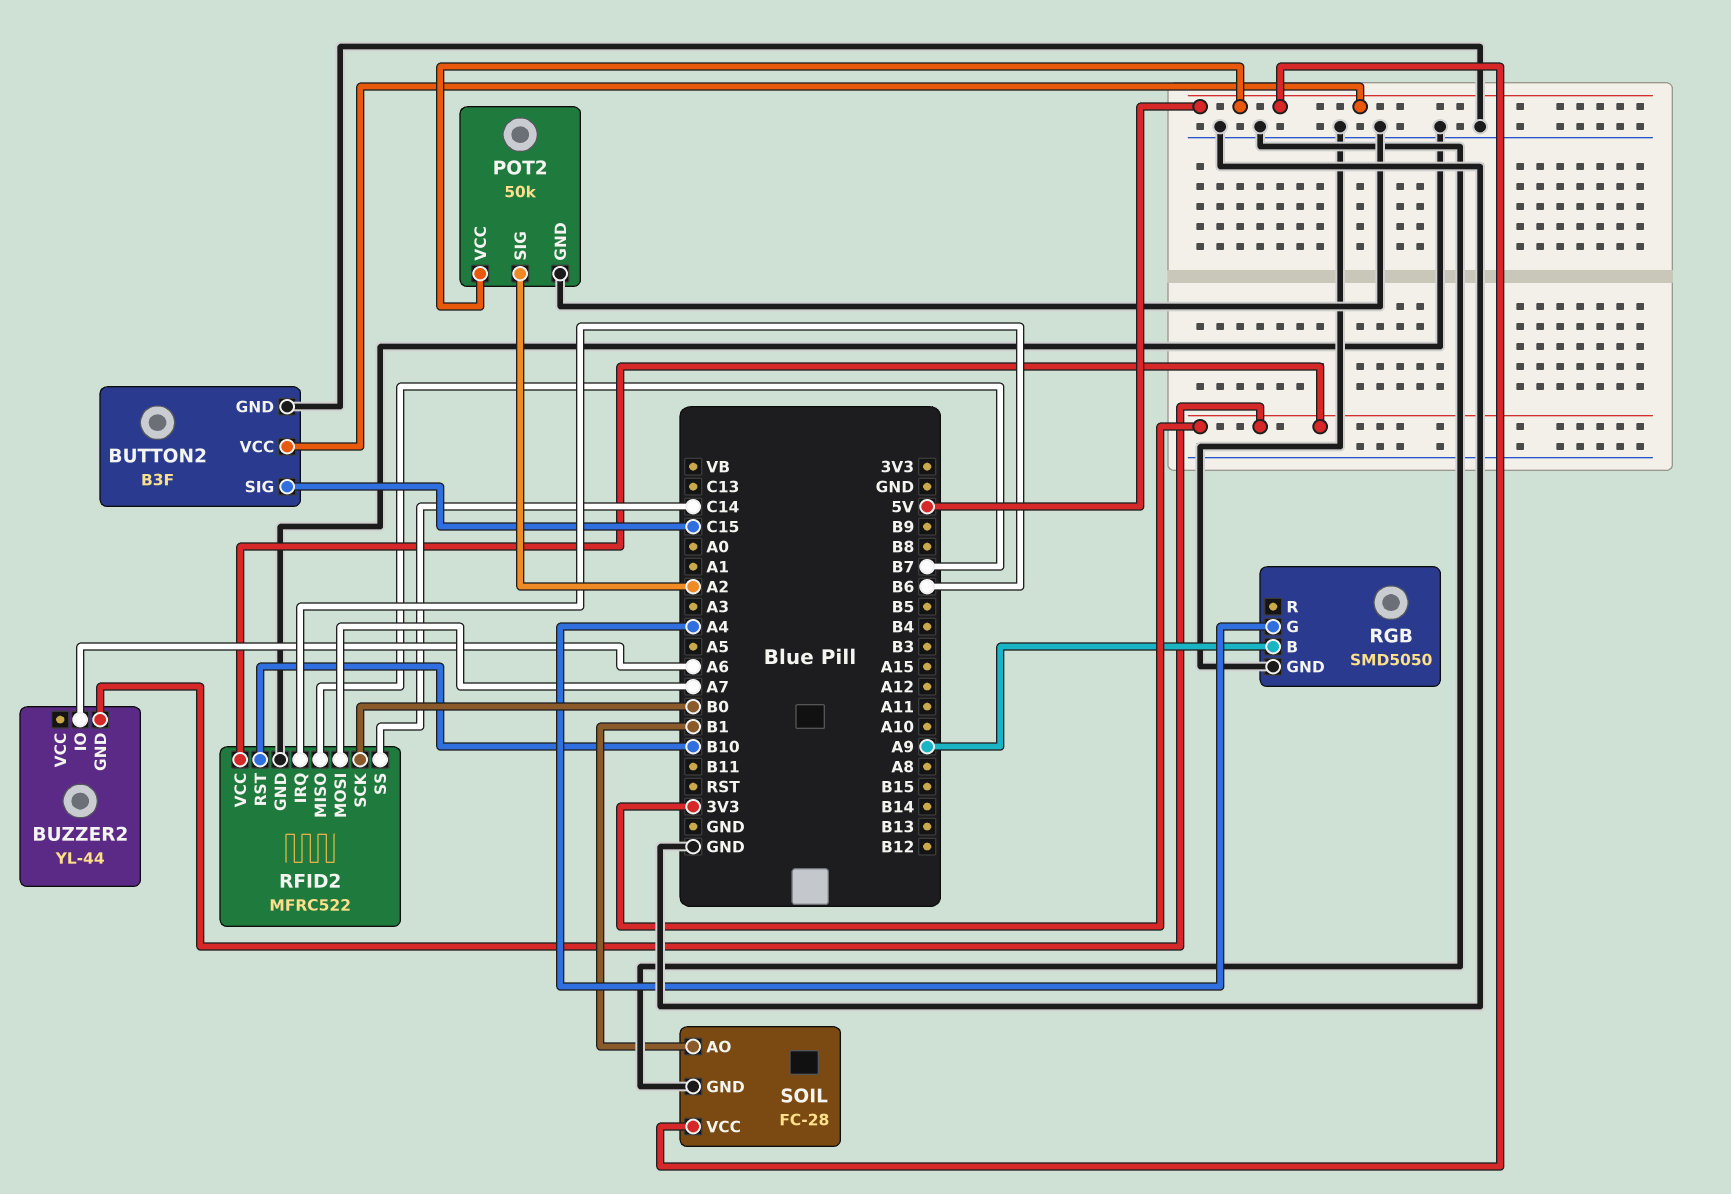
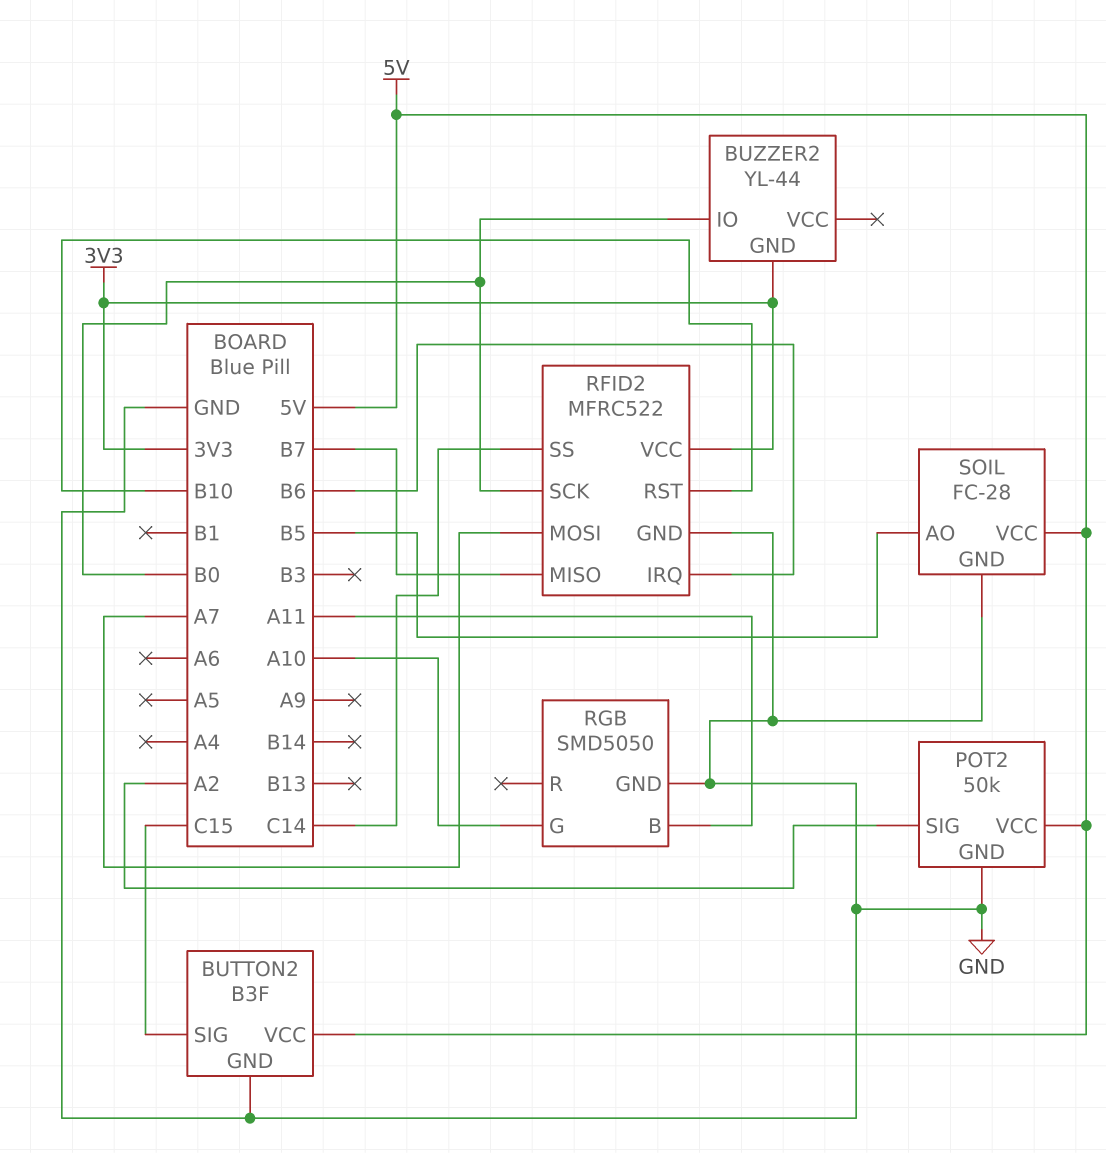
BUZZER2 pin IO: A6 -> B0
RGB pin B: A9 -> A11
RGB pin G: A4 -> A10
SOIL pin AO: B1 -> B5

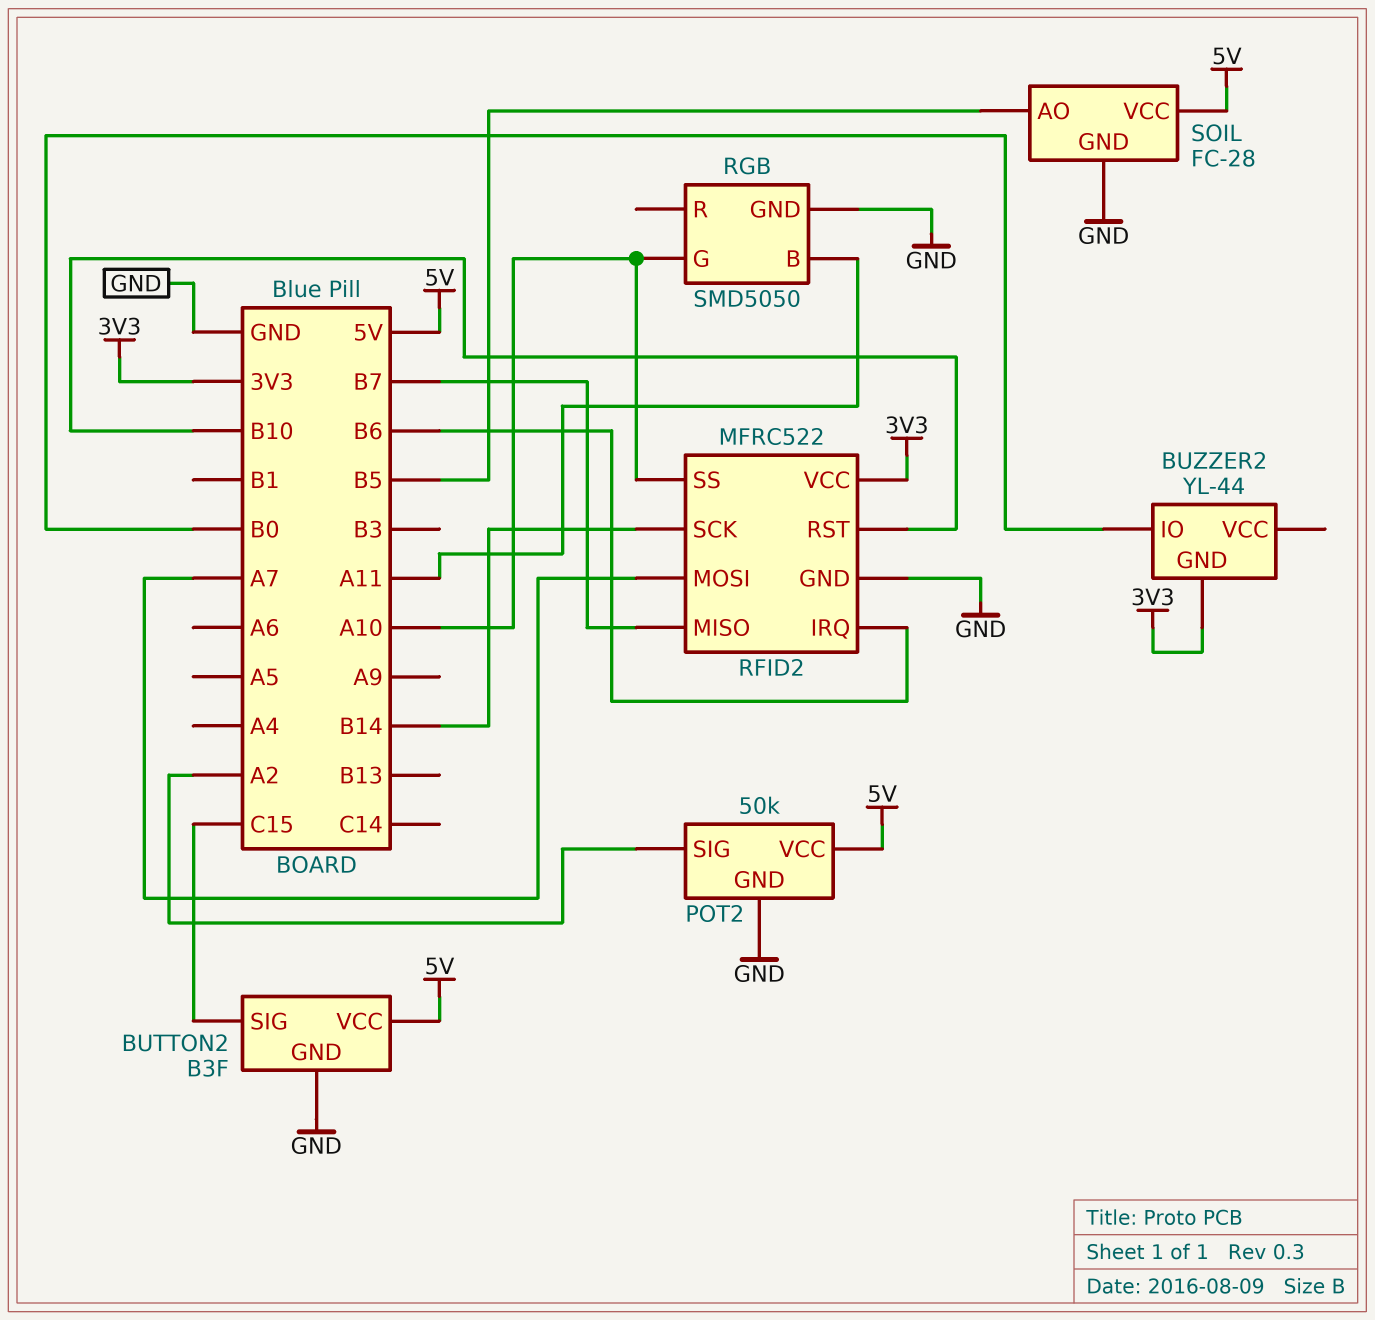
RFID2 pin SCK: B0 -> B14
RFID2 pin SS: C14 -> A10

